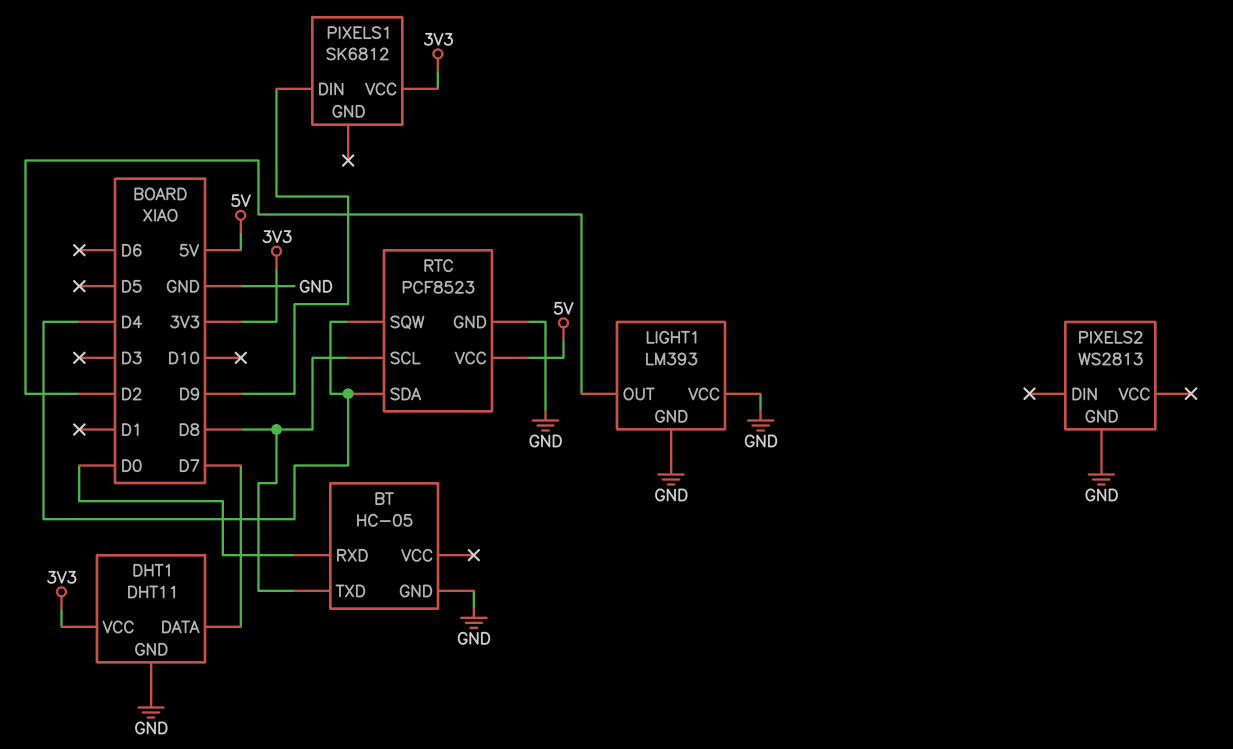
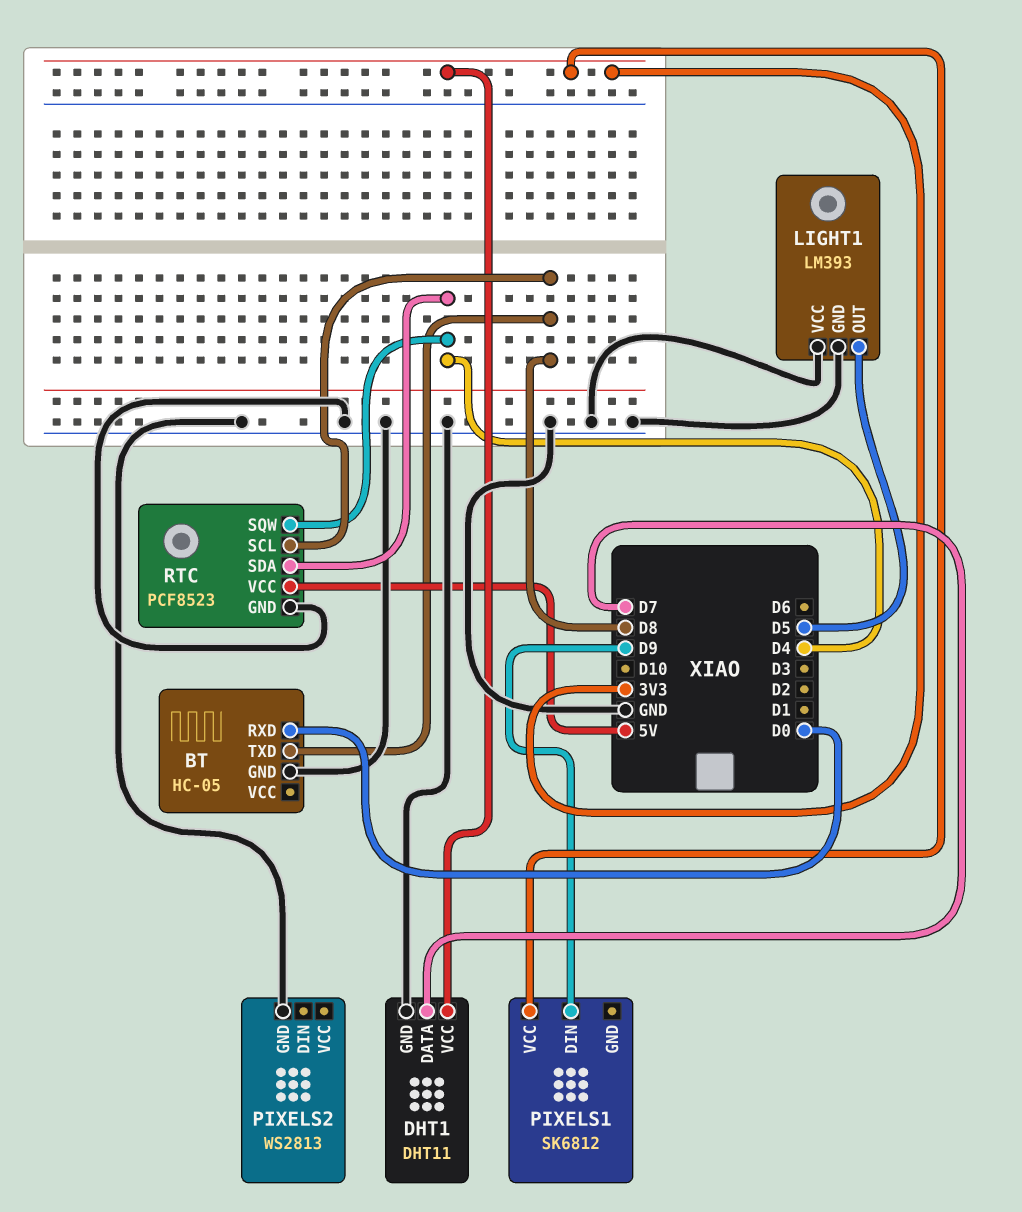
LIGHT1 pin OUT: D2 -> D5

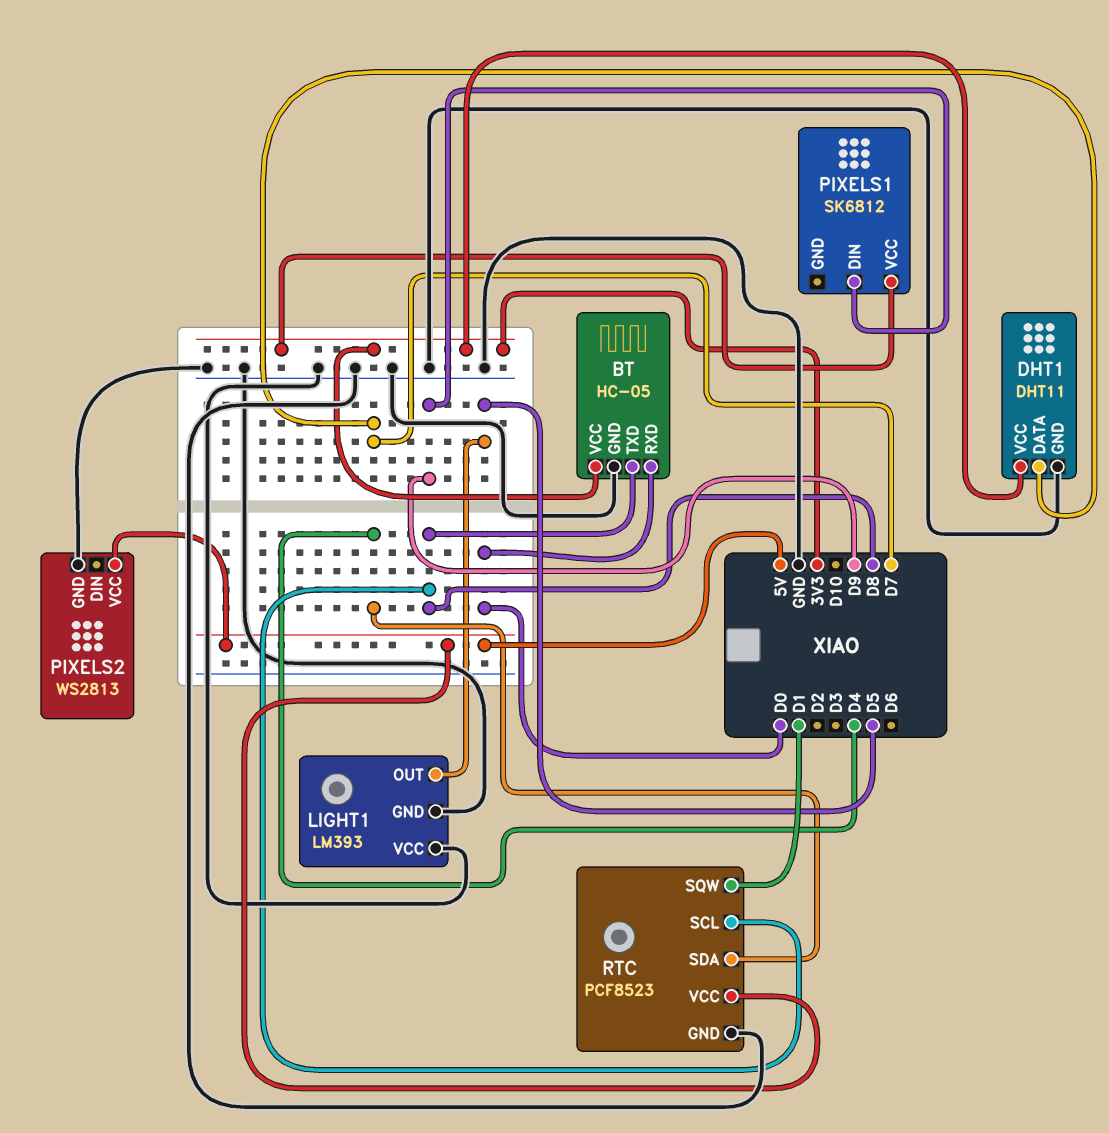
BT pin VCC: none -> 3V3
PIXELS2 pin VCC: none -> 5V
RTC pin SQW: D4 -> D1

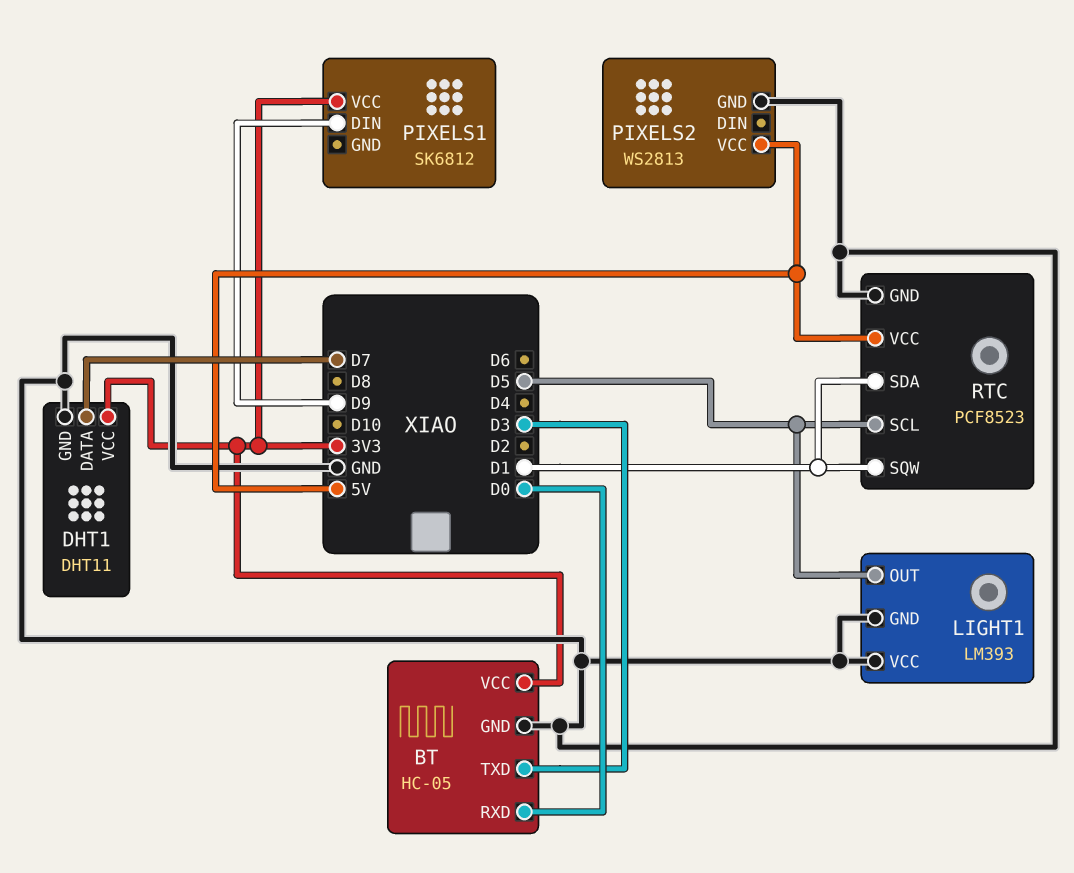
BT pin TXD: D8 -> D3
RTC pin SCL: D8 -> D5
RTC pin SDA: D4 -> D1

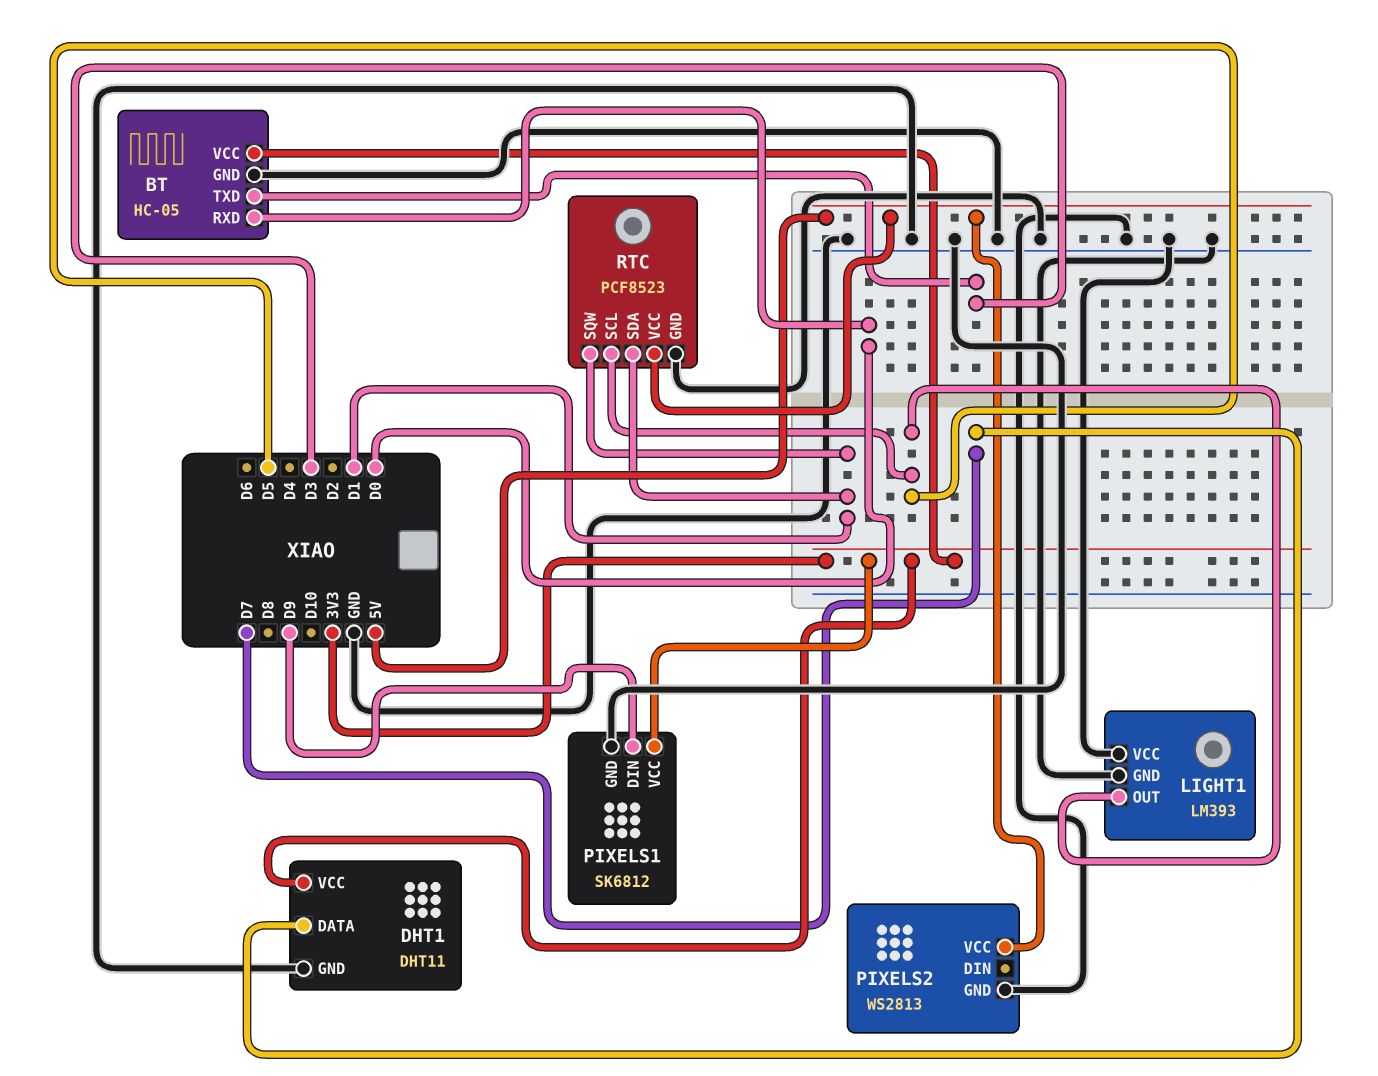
PIXELS1 pin GND: none -> GND

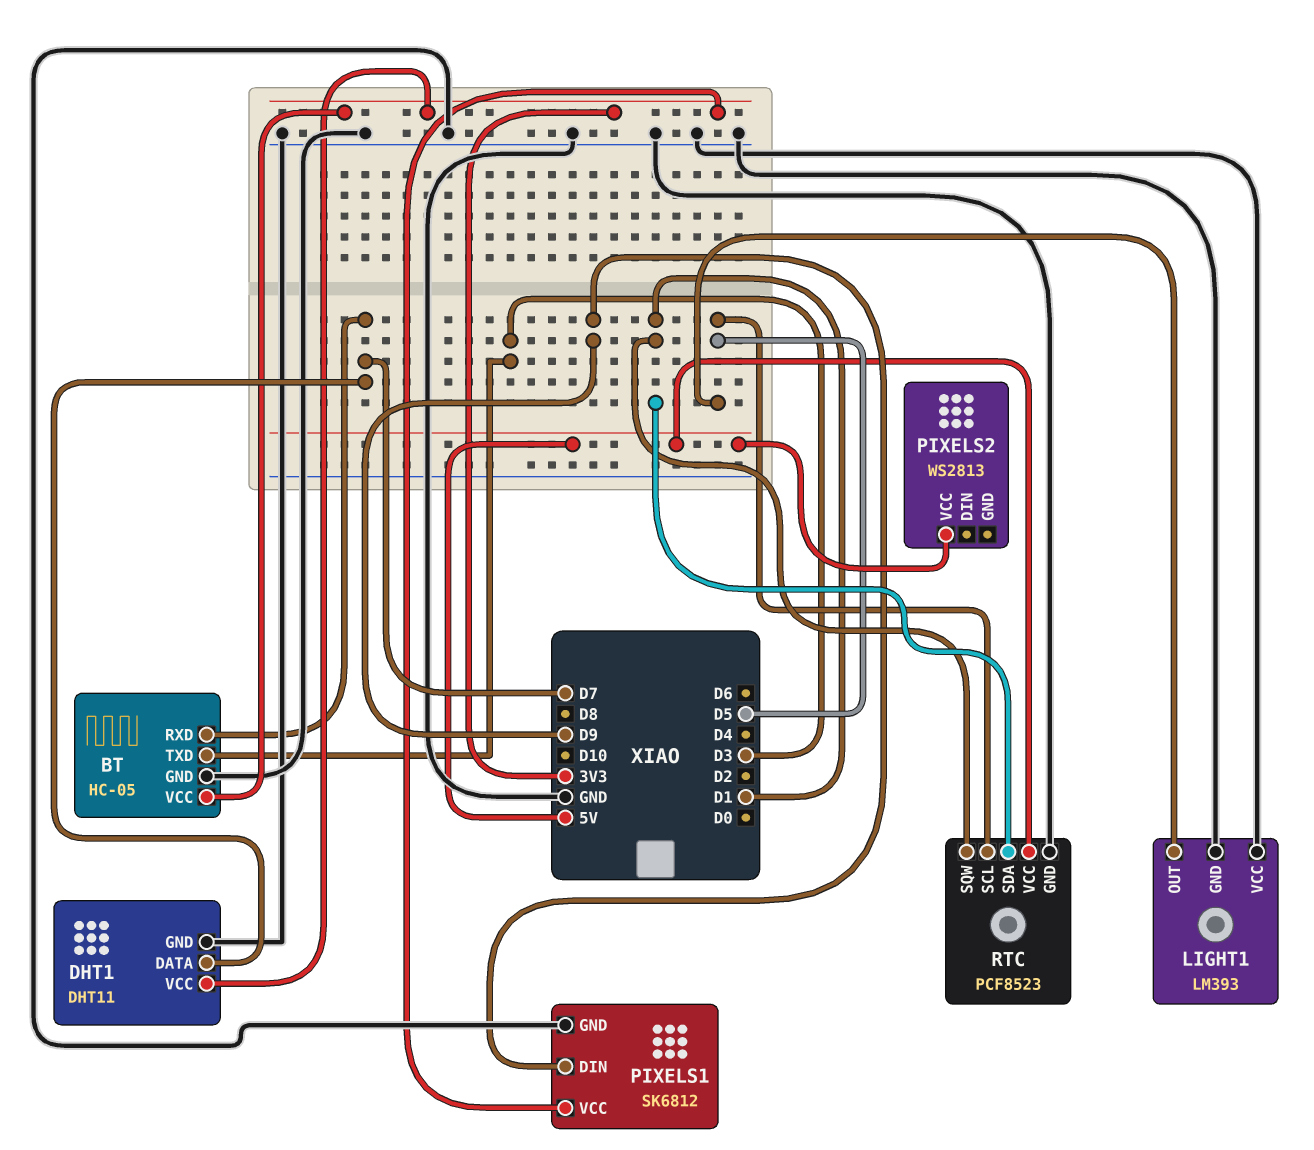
BT pin RXD: D0 -> D7
PIXELS2 pin GND: GND -> none

